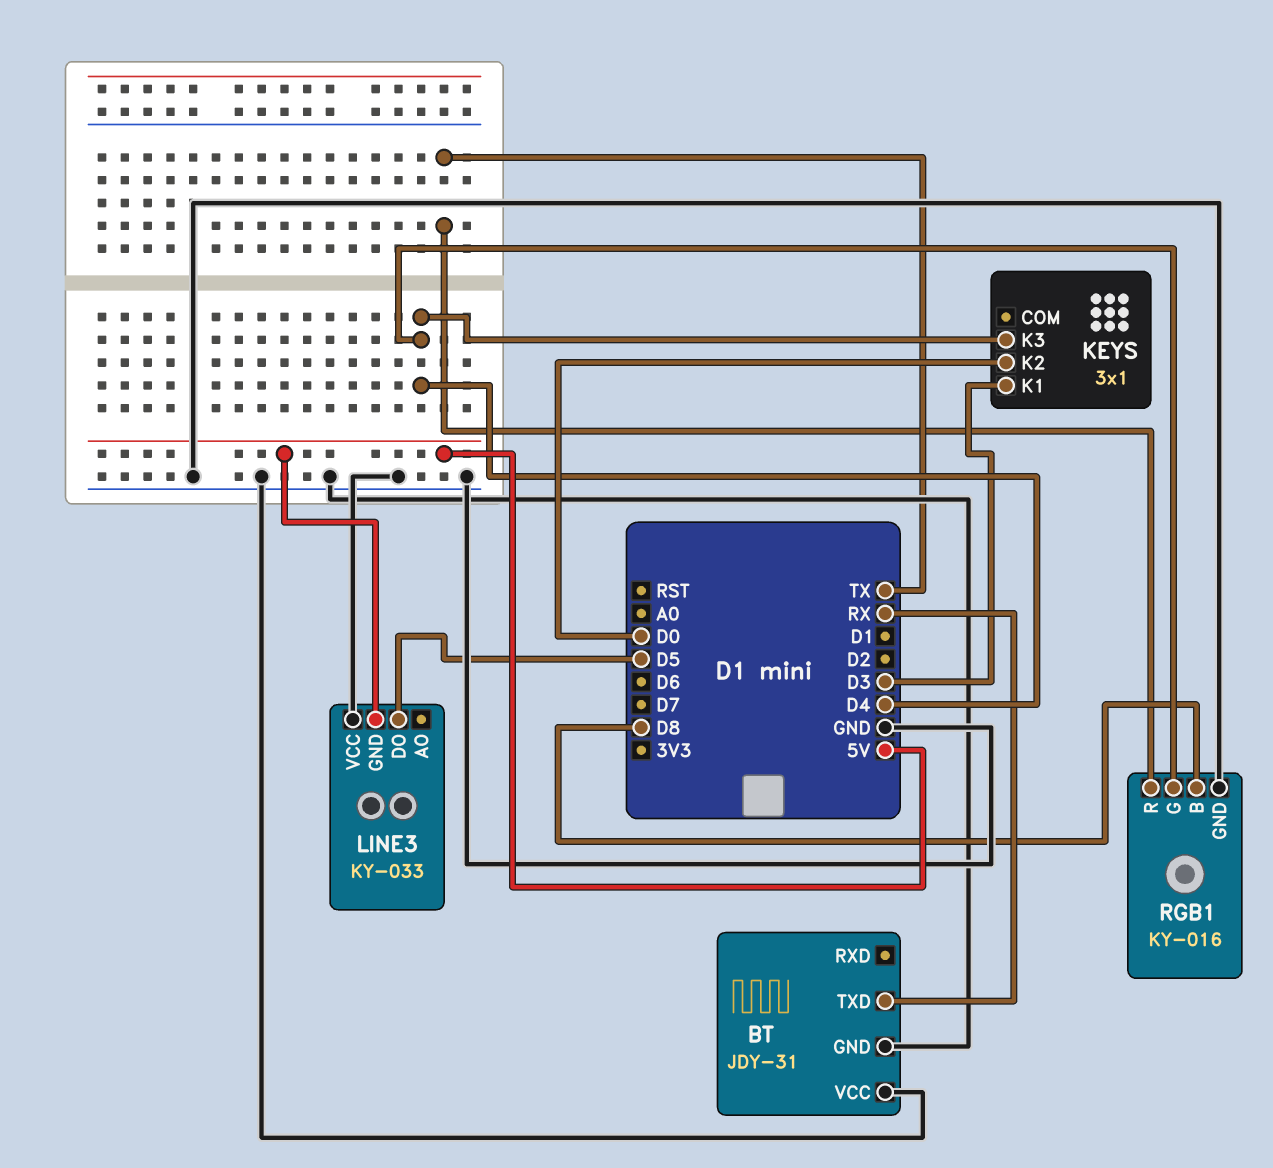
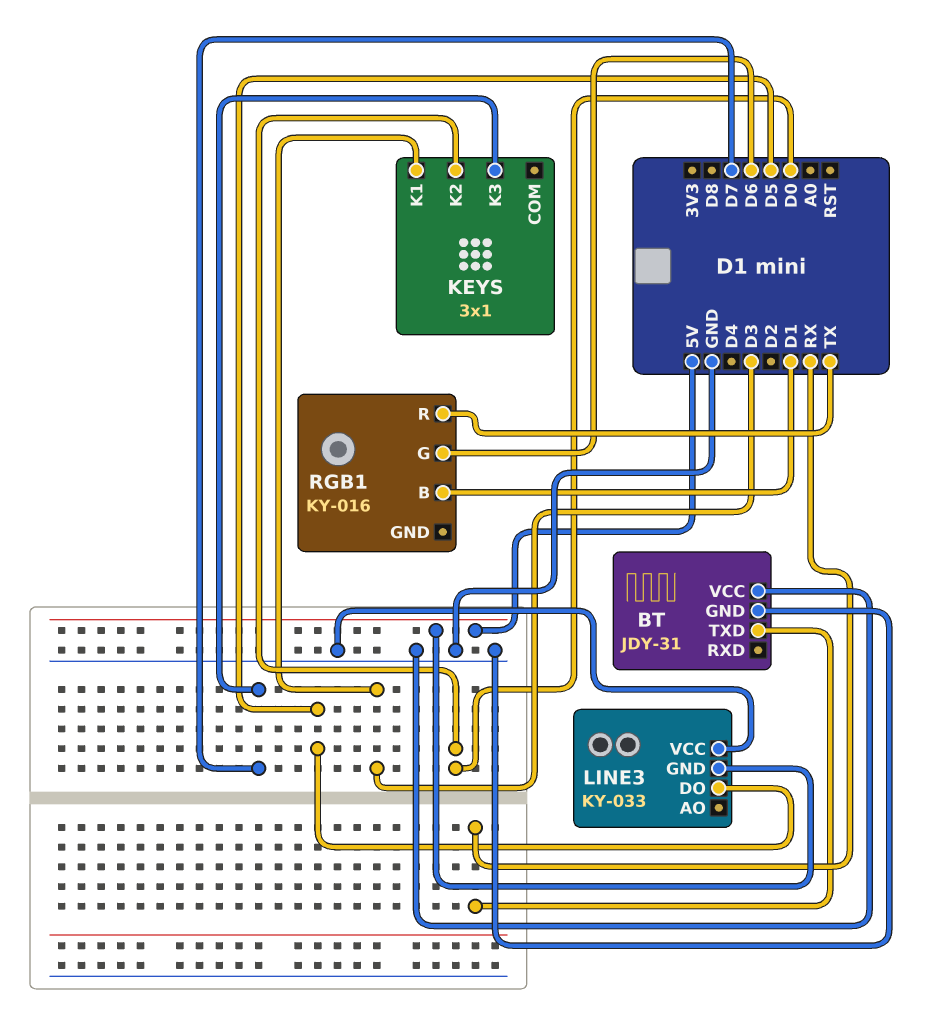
KEYS pin K3: D4 -> D7
RGB1 pin B: D8 -> D1
RGB1 pin G: D4 -> D6
RGB1 pin GND: GND -> none

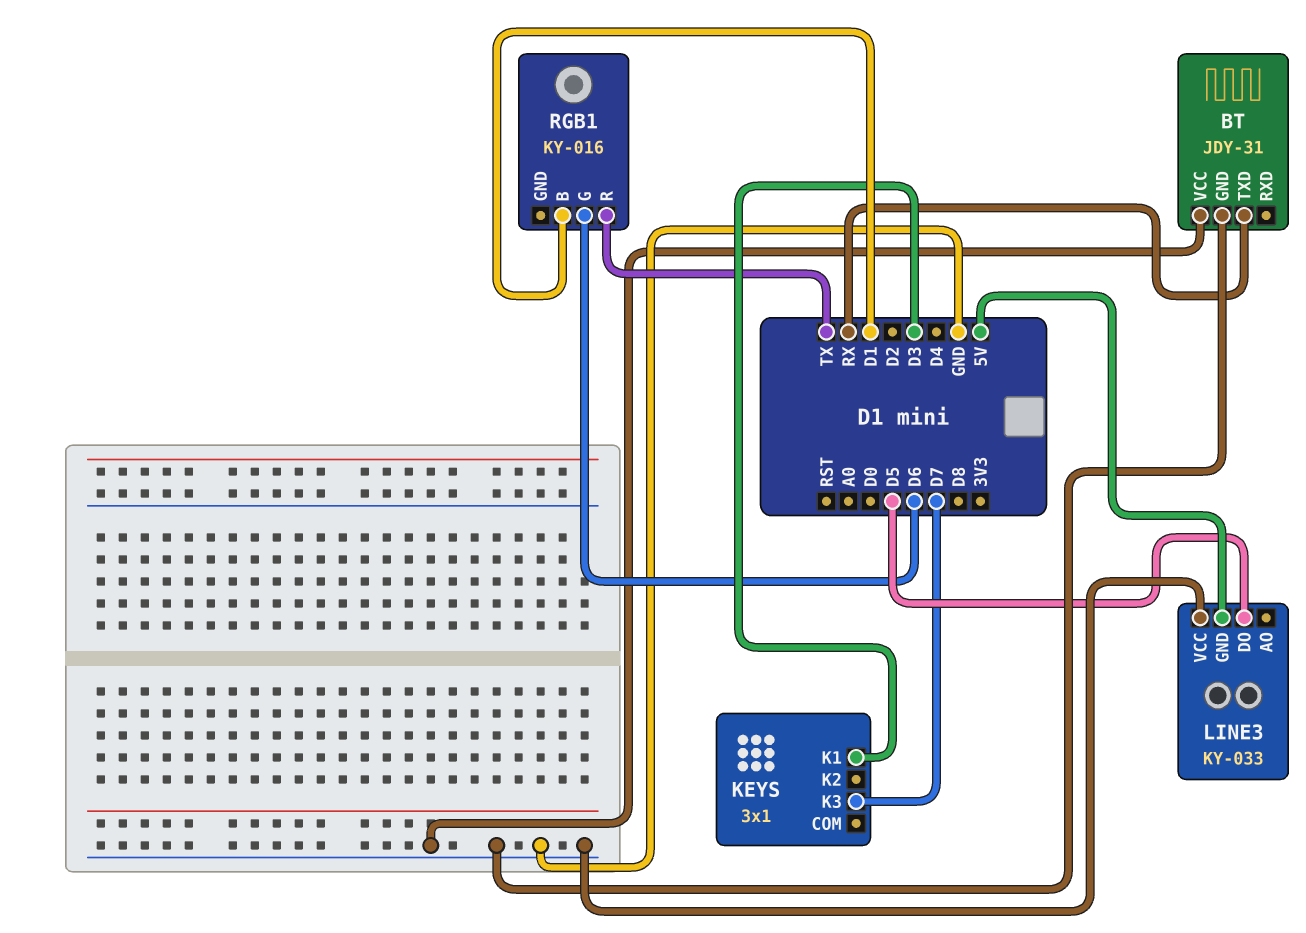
KEYS pin K2: D0 -> none

